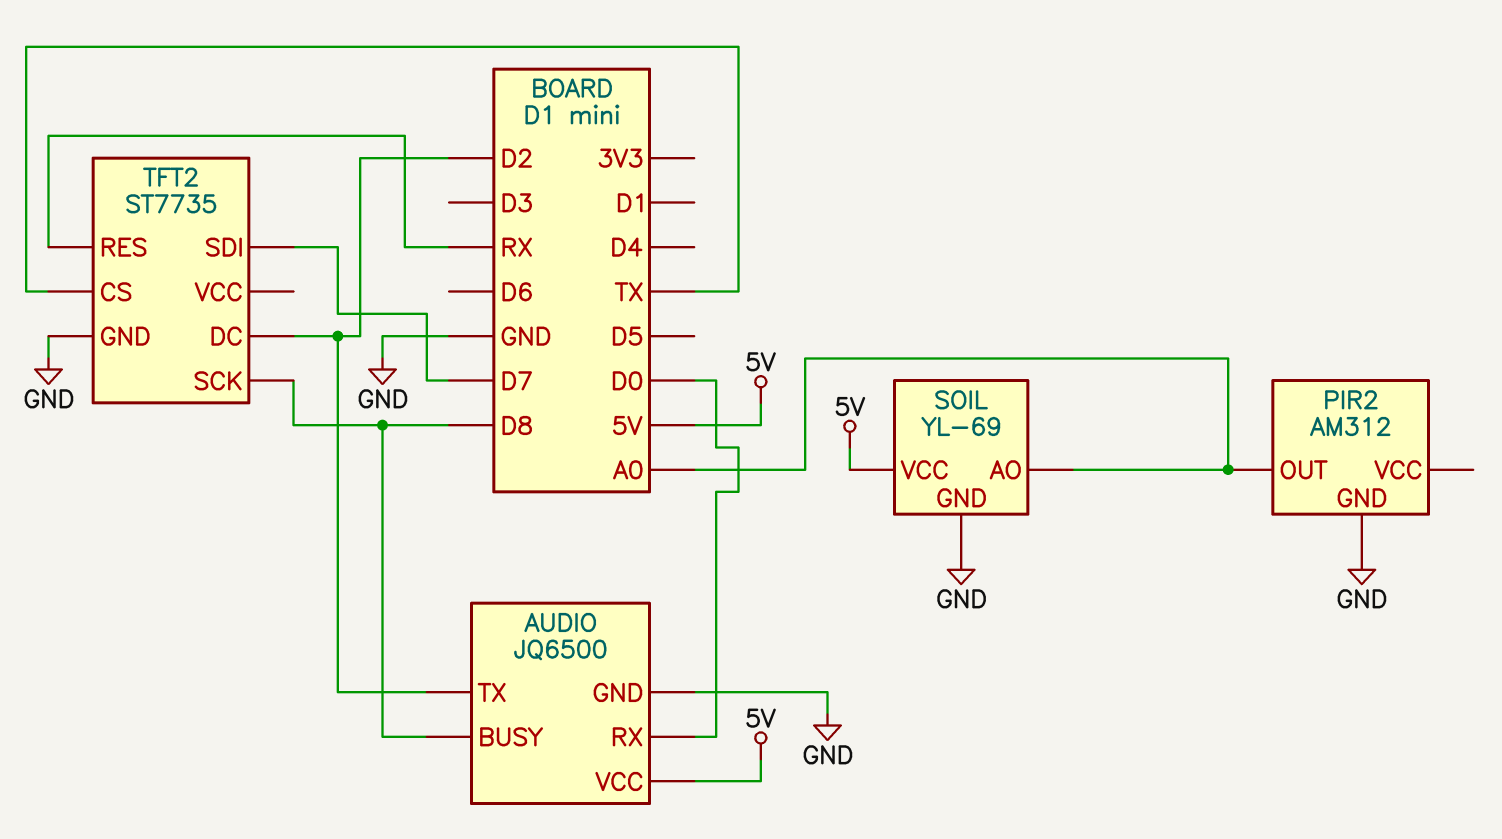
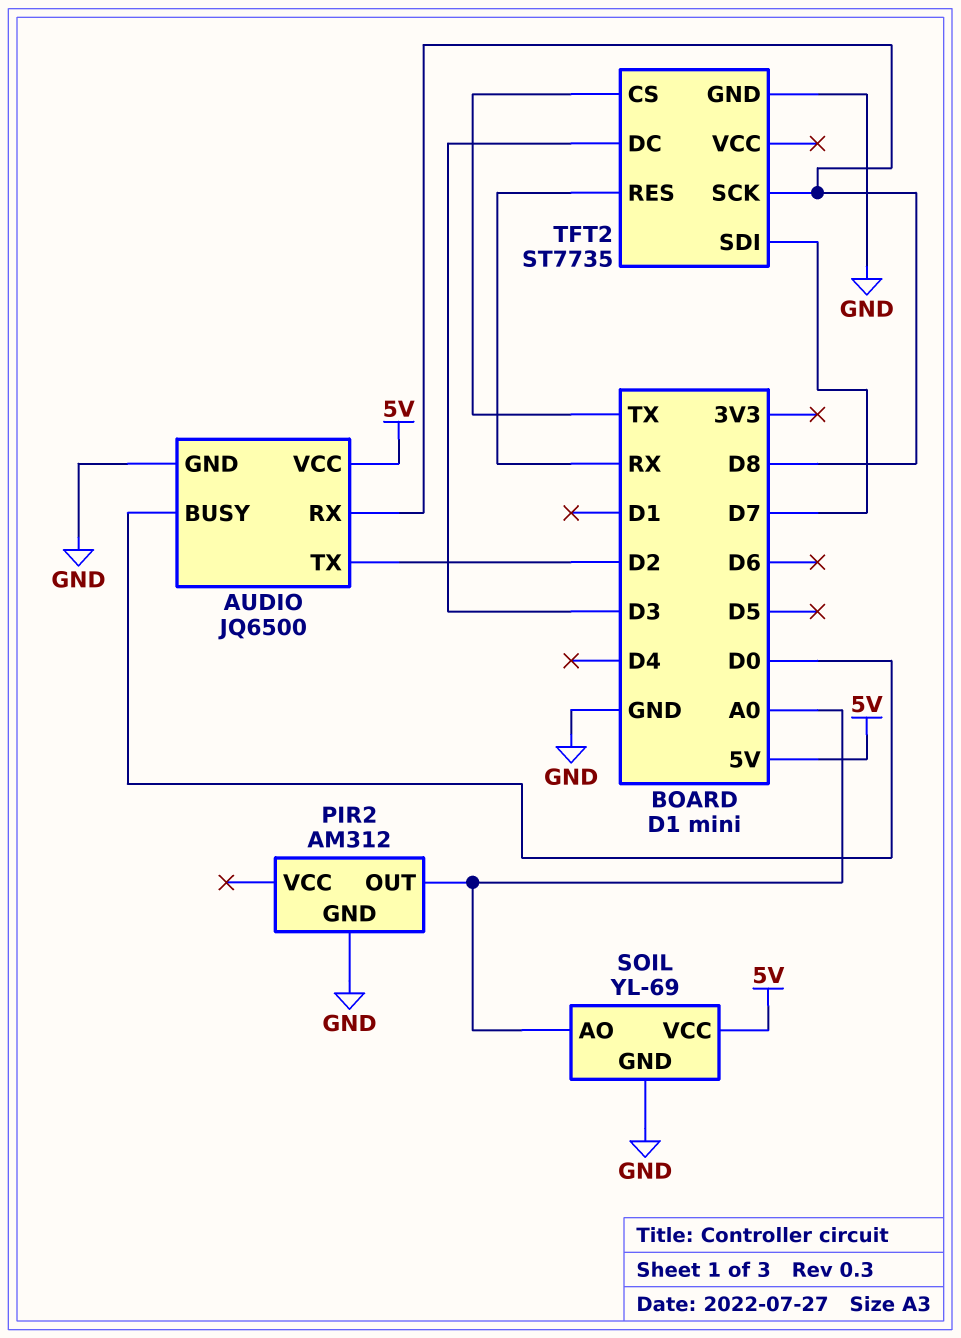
AUDIO pin BUSY: D8 -> D0
AUDIO pin RX: D0 -> D8
TFT2 pin DC: D2 -> D3

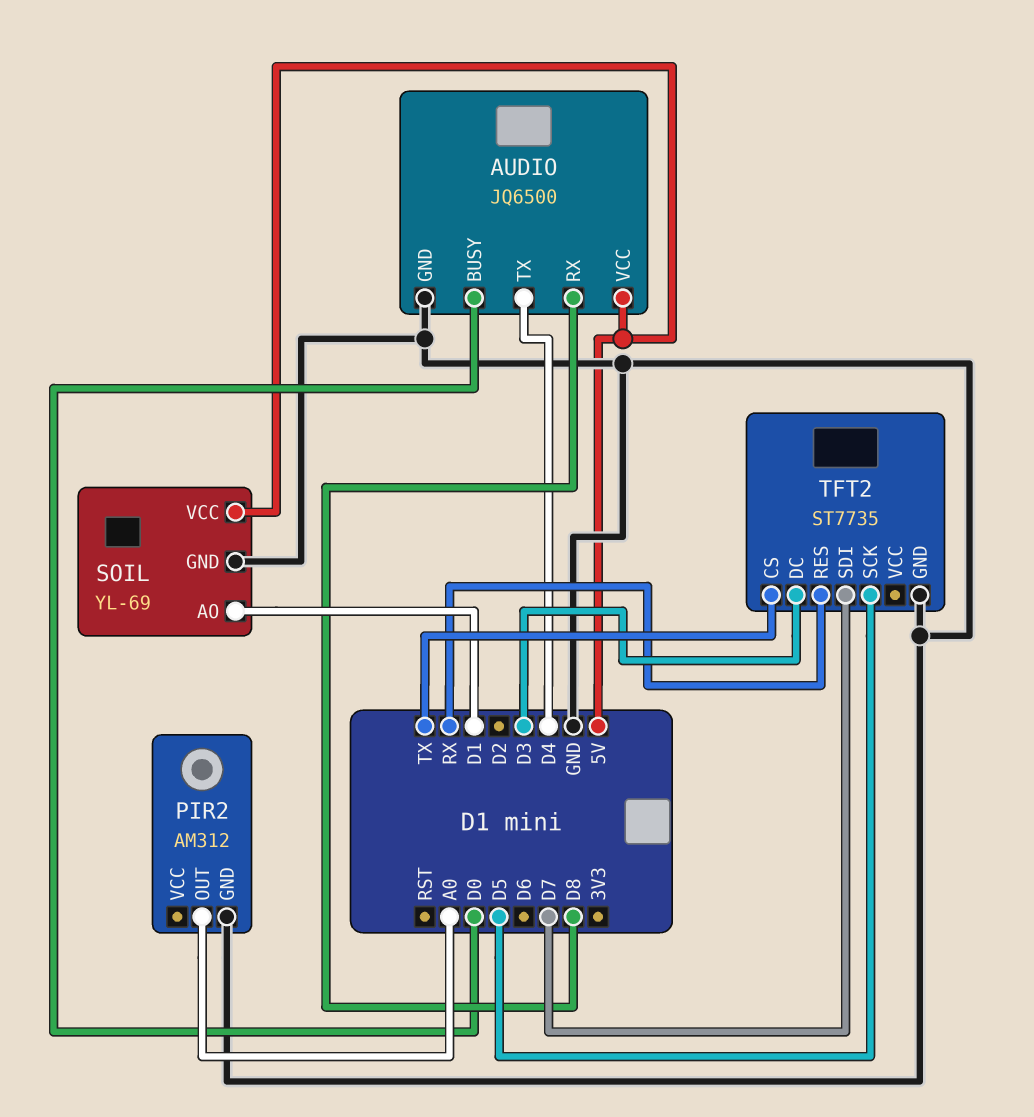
AUDIO pin TX: D2 -> D4
SOIL pin AO: A0 -> D1
TFT2 pin SCK: D8 -> D5

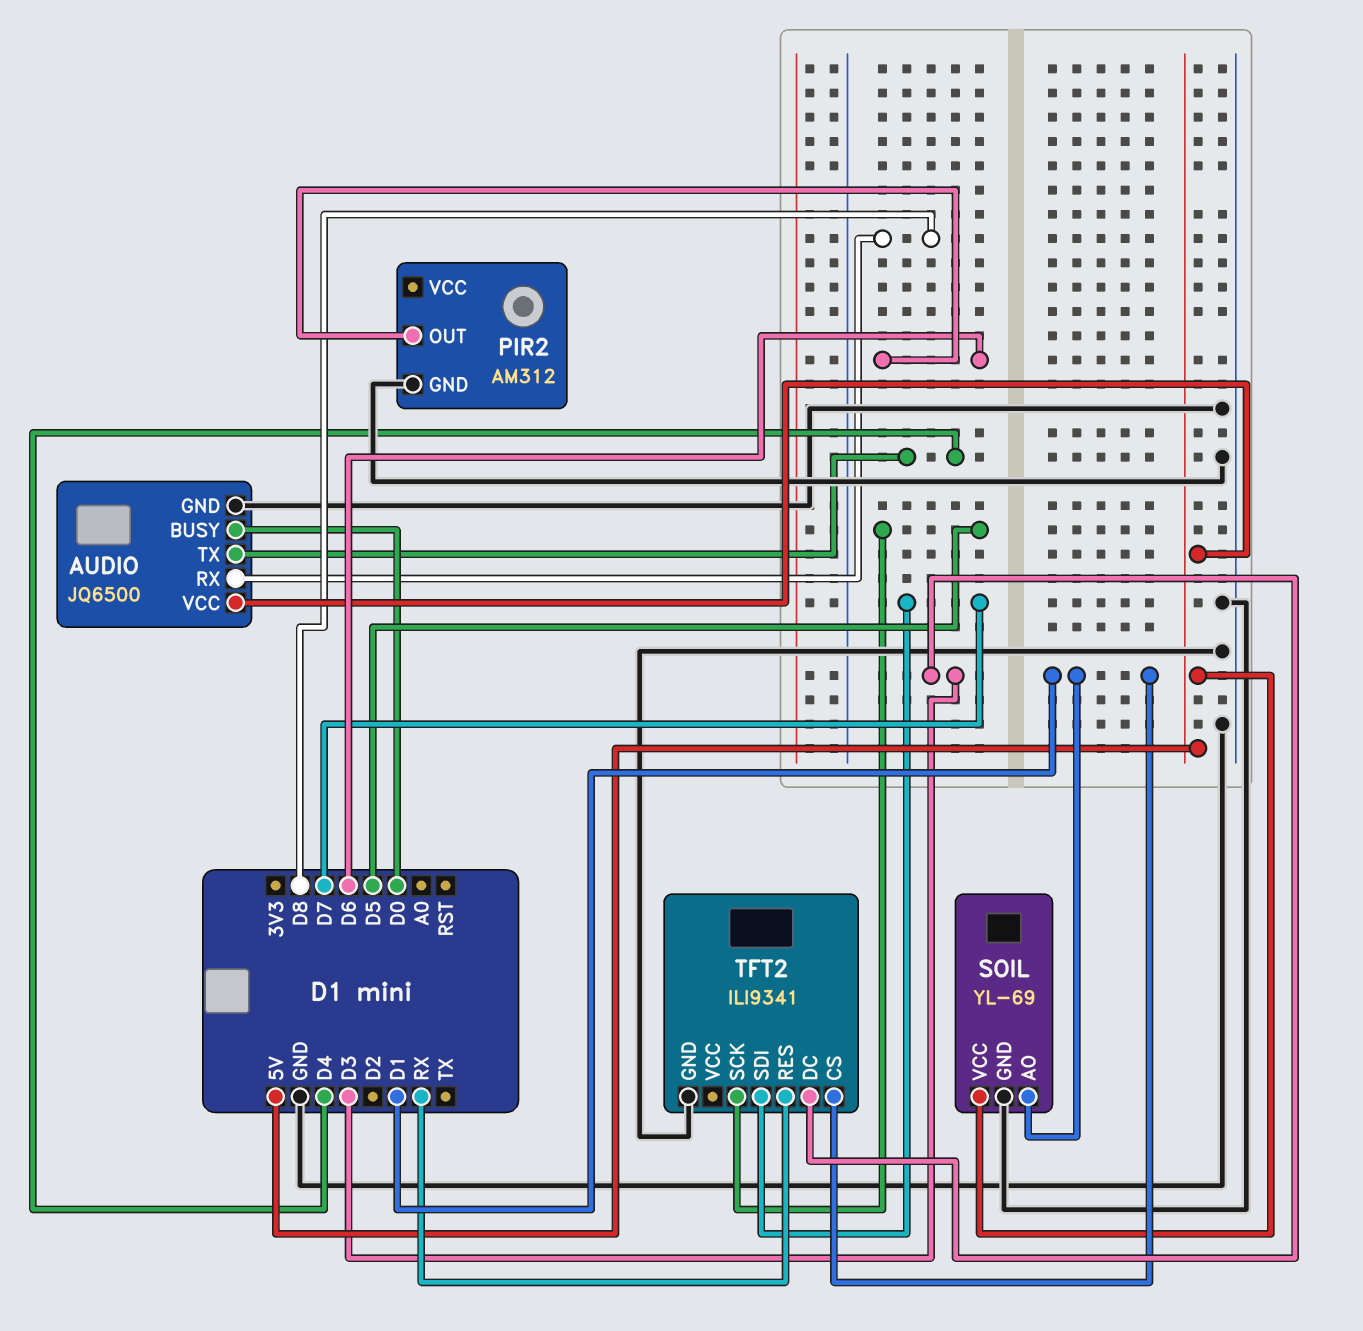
PIR2 pin OUT: A0 -> D6
TFT2: ST7735 -> ILI9341
TFT2 pin CS: TX -> D1

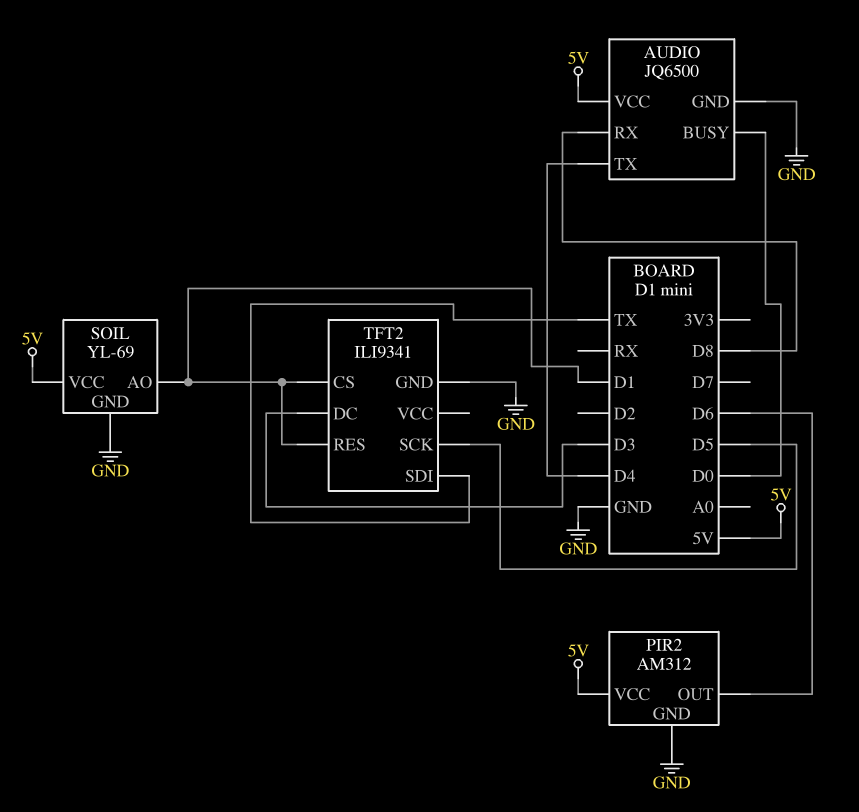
PIR2 pin VCC: none -> 5V
TFT2 pin RES: RX -> D1
TFT2 pin SDI: D7 -> TX

